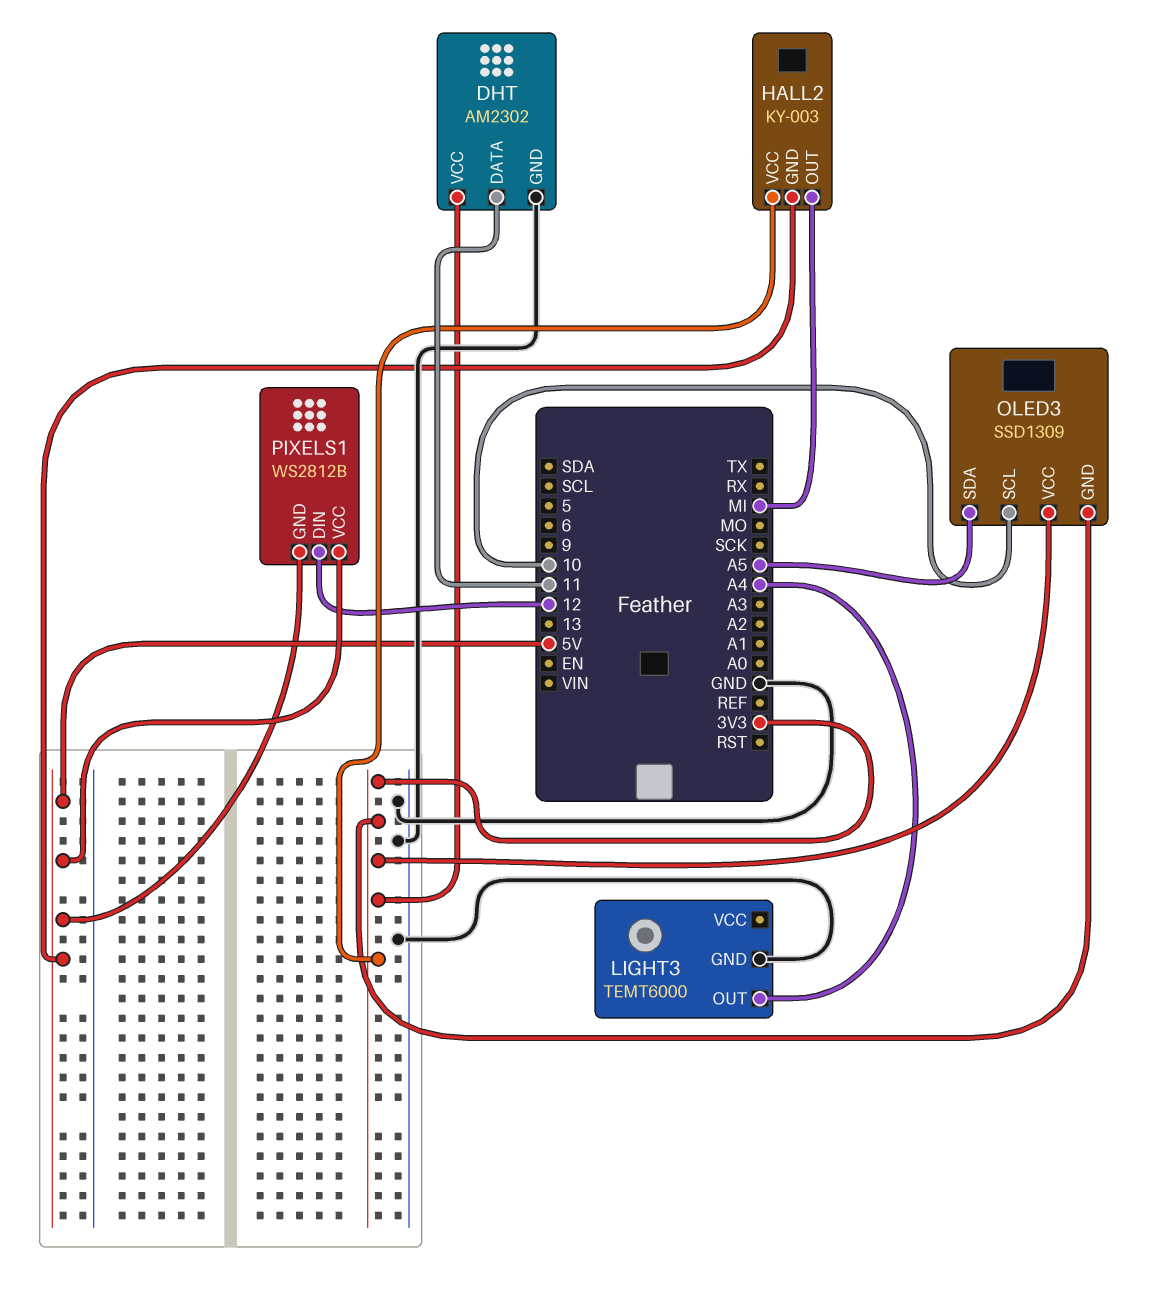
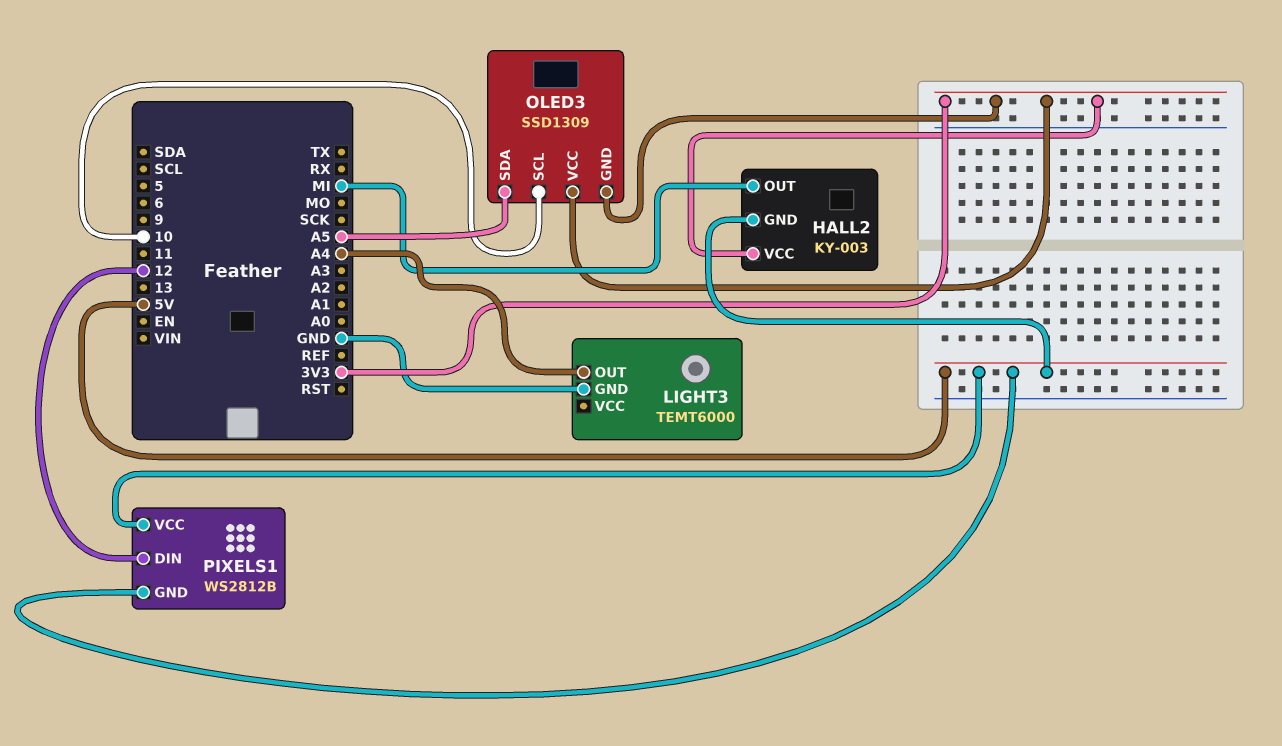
DHT: AM2302 -> none
DHT pin DATA: 11 -> none
DHT pin GND: GND -> none
DHT pin VCC: 3V3 -> none

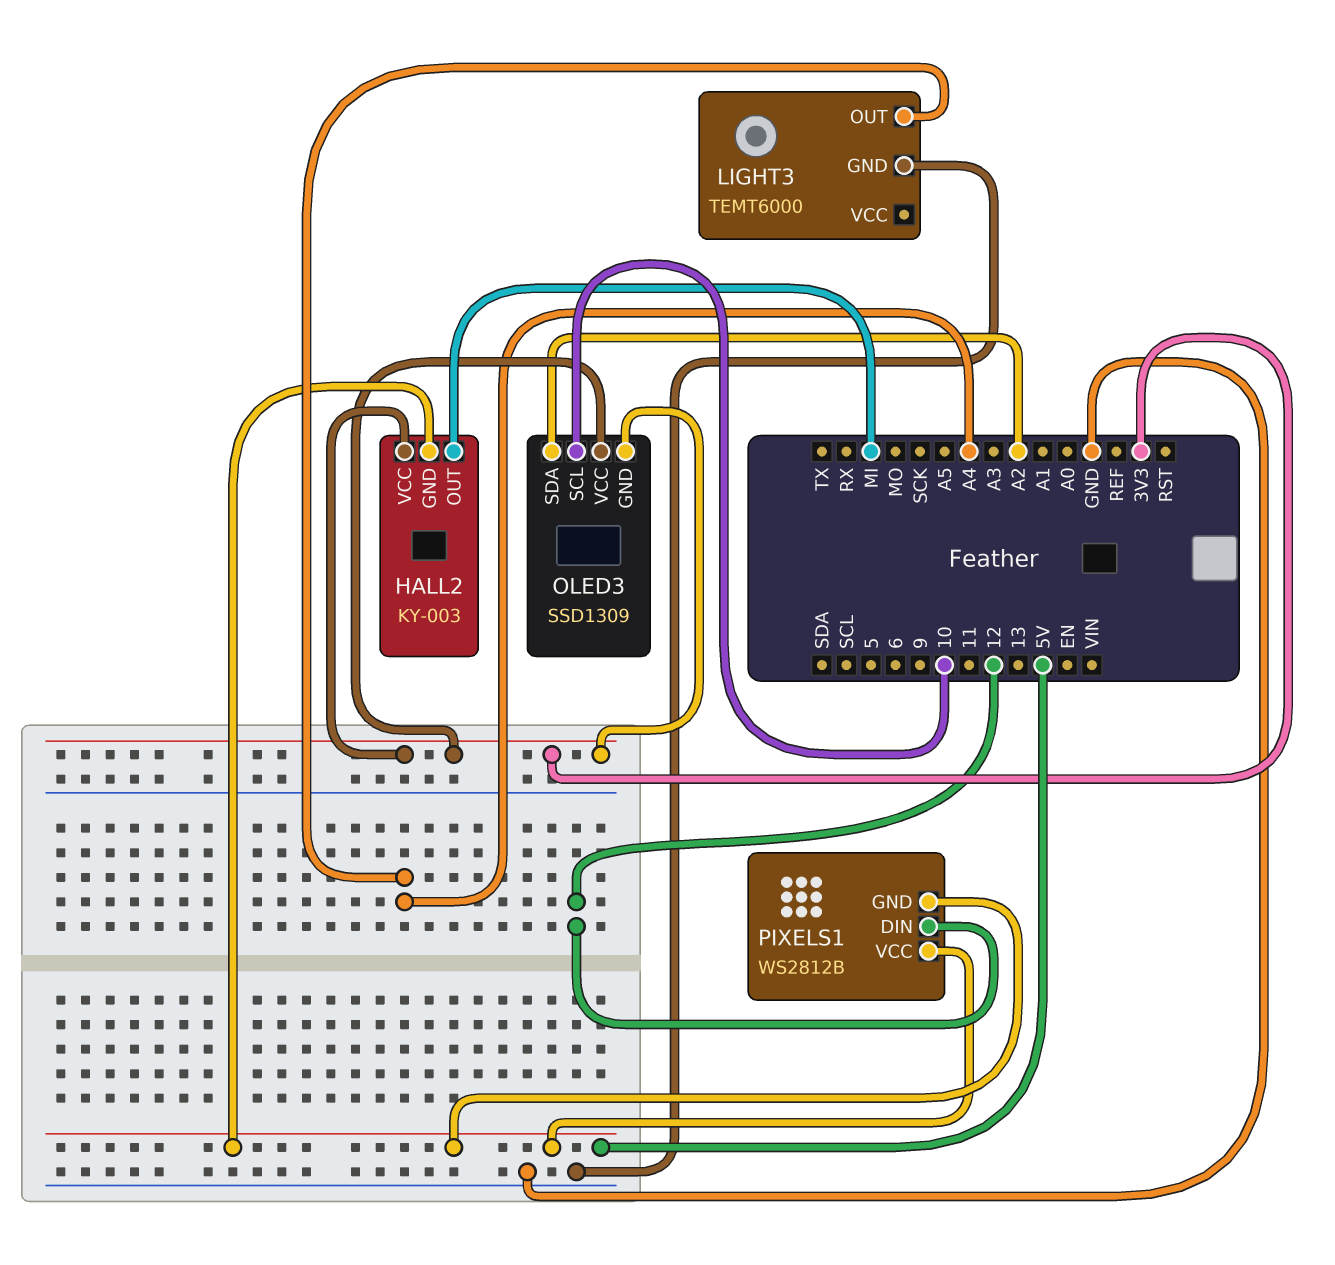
OLED3 pin SDA: A5 -> A2

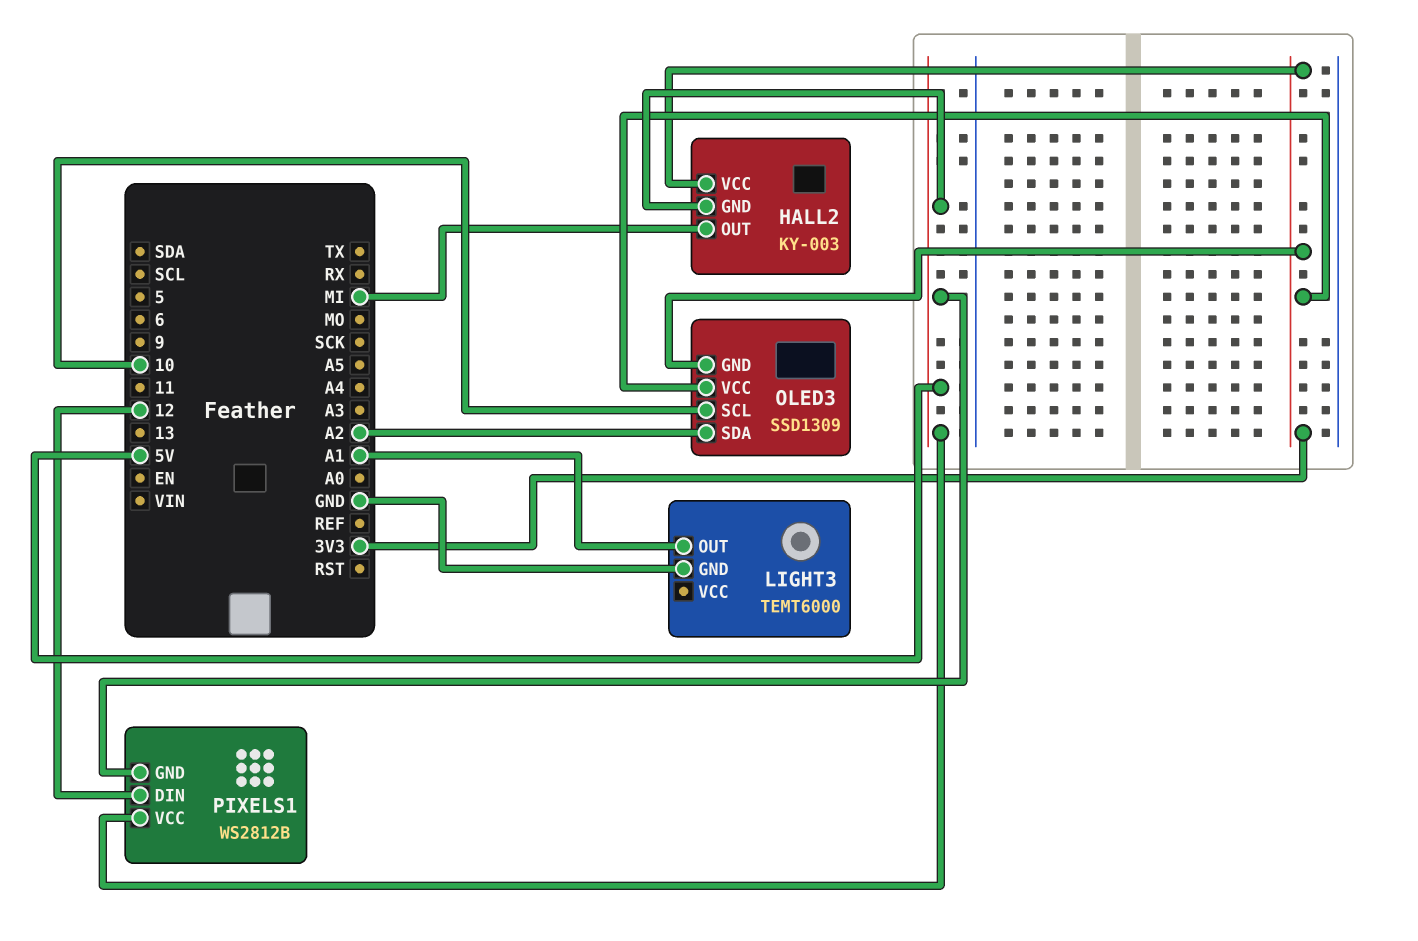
LIGHT3 pin OUT: A4 -> A1

